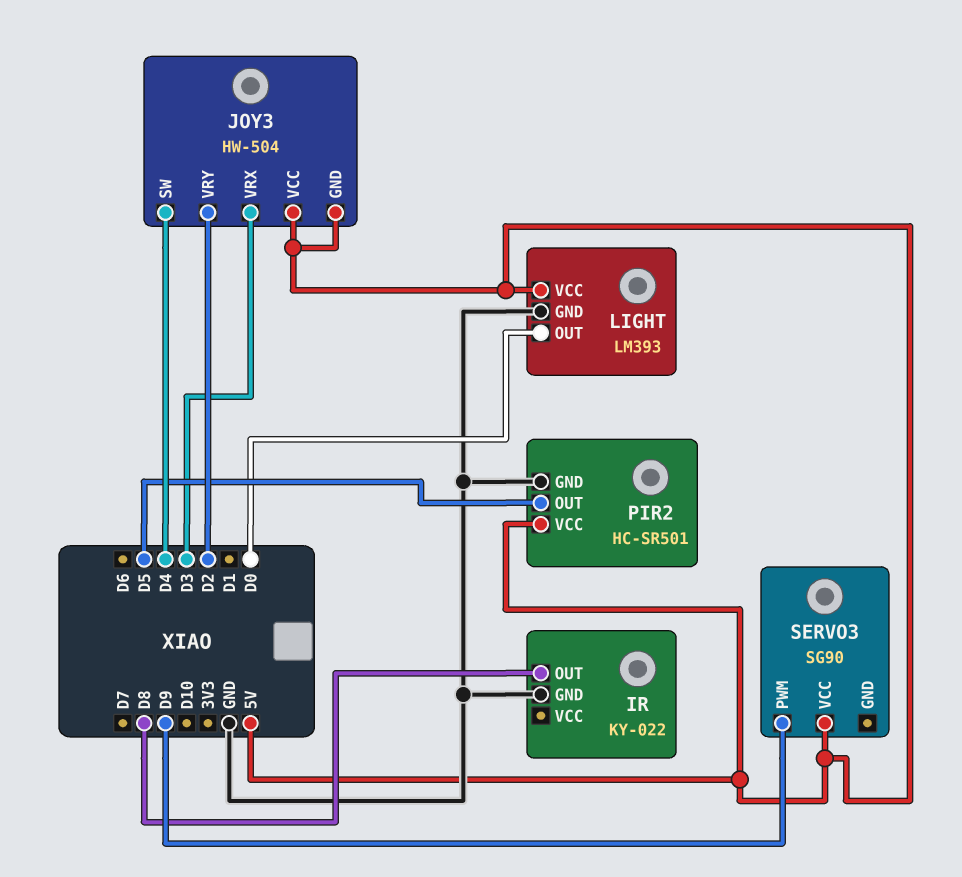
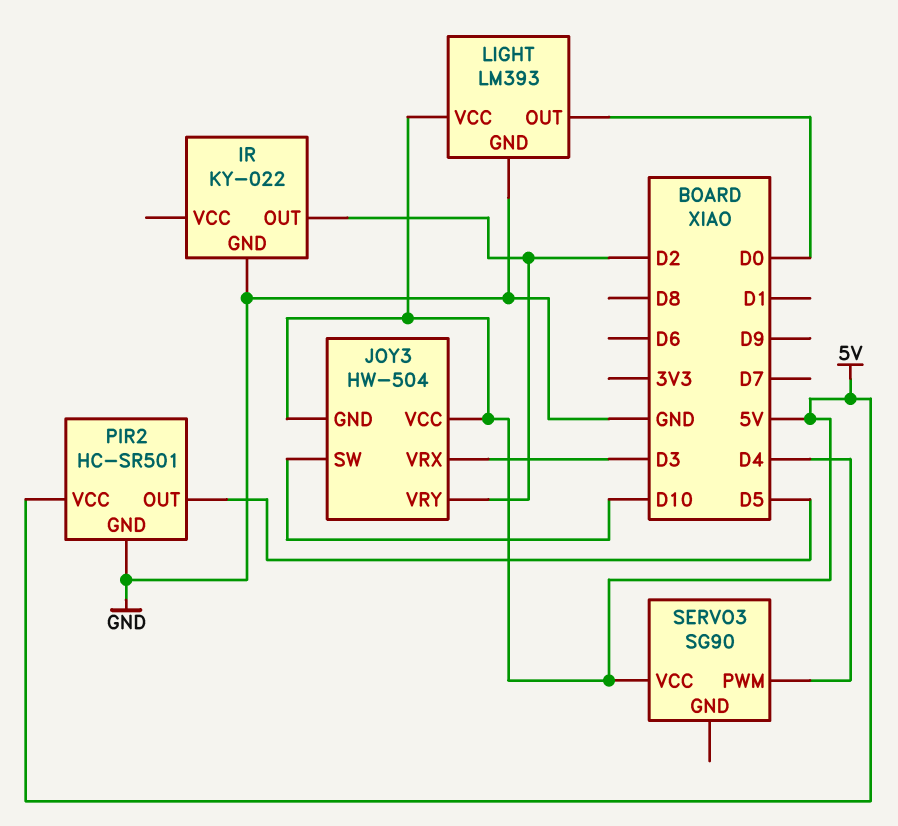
IR pin OUT: D8 -> D2
JOY3 pin SW: D4 -> D10
SERVO3 pin PWM: D9 -> D4

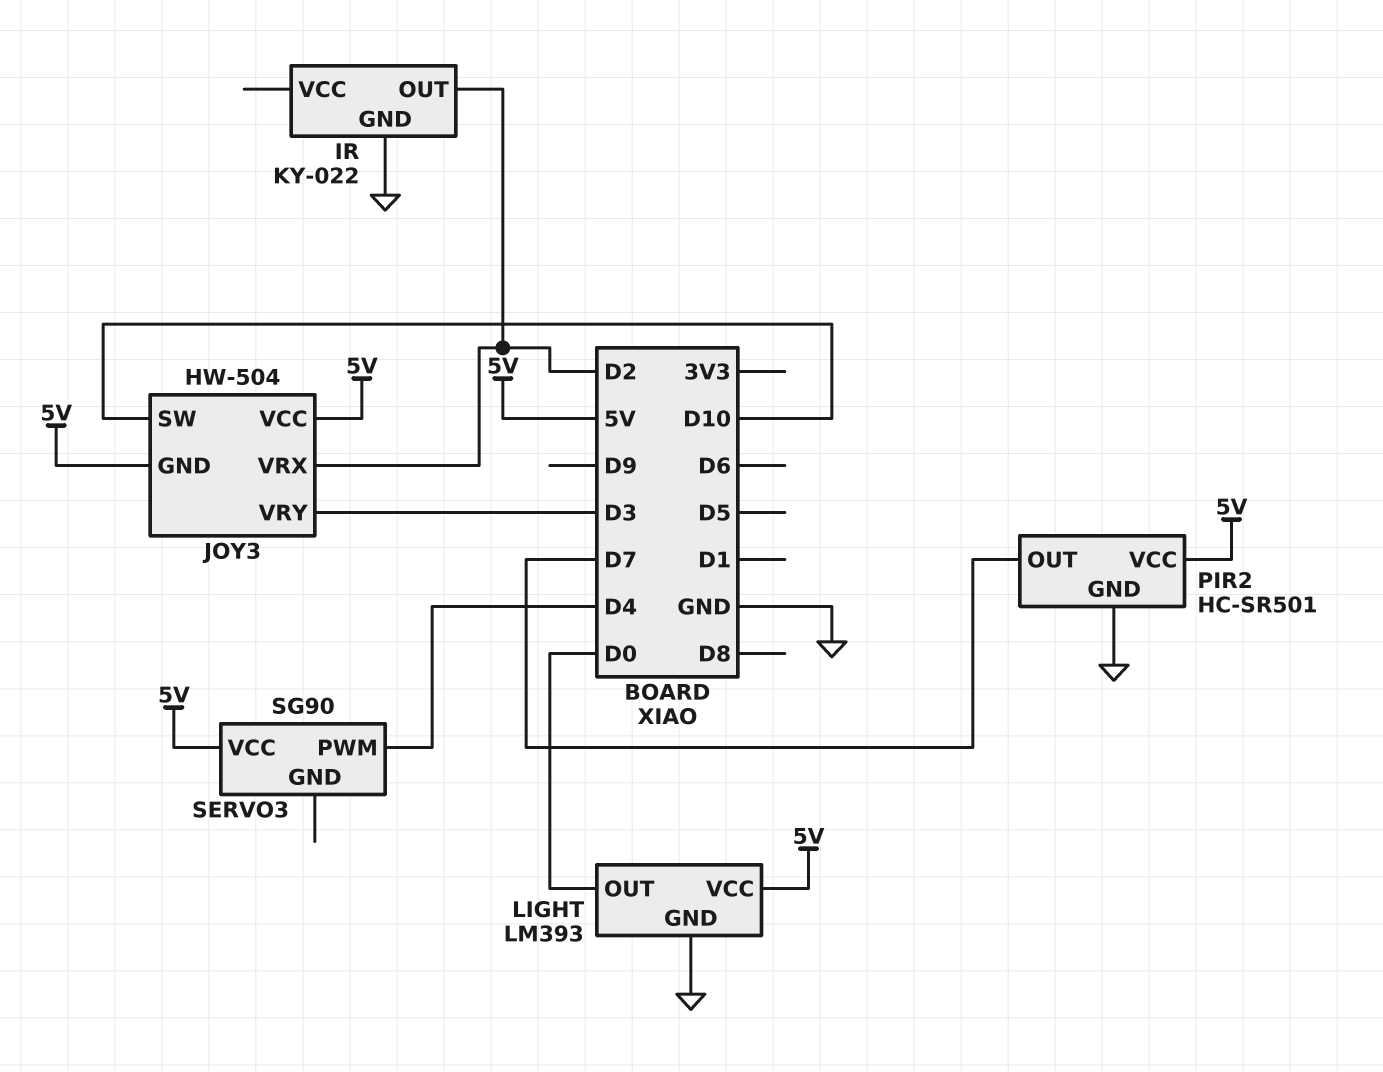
JOY3 pin VRX: D3 -> D2
JOY3 pin VRY: D2 -> D3
PIR2 pin OUT: D5 -> D7

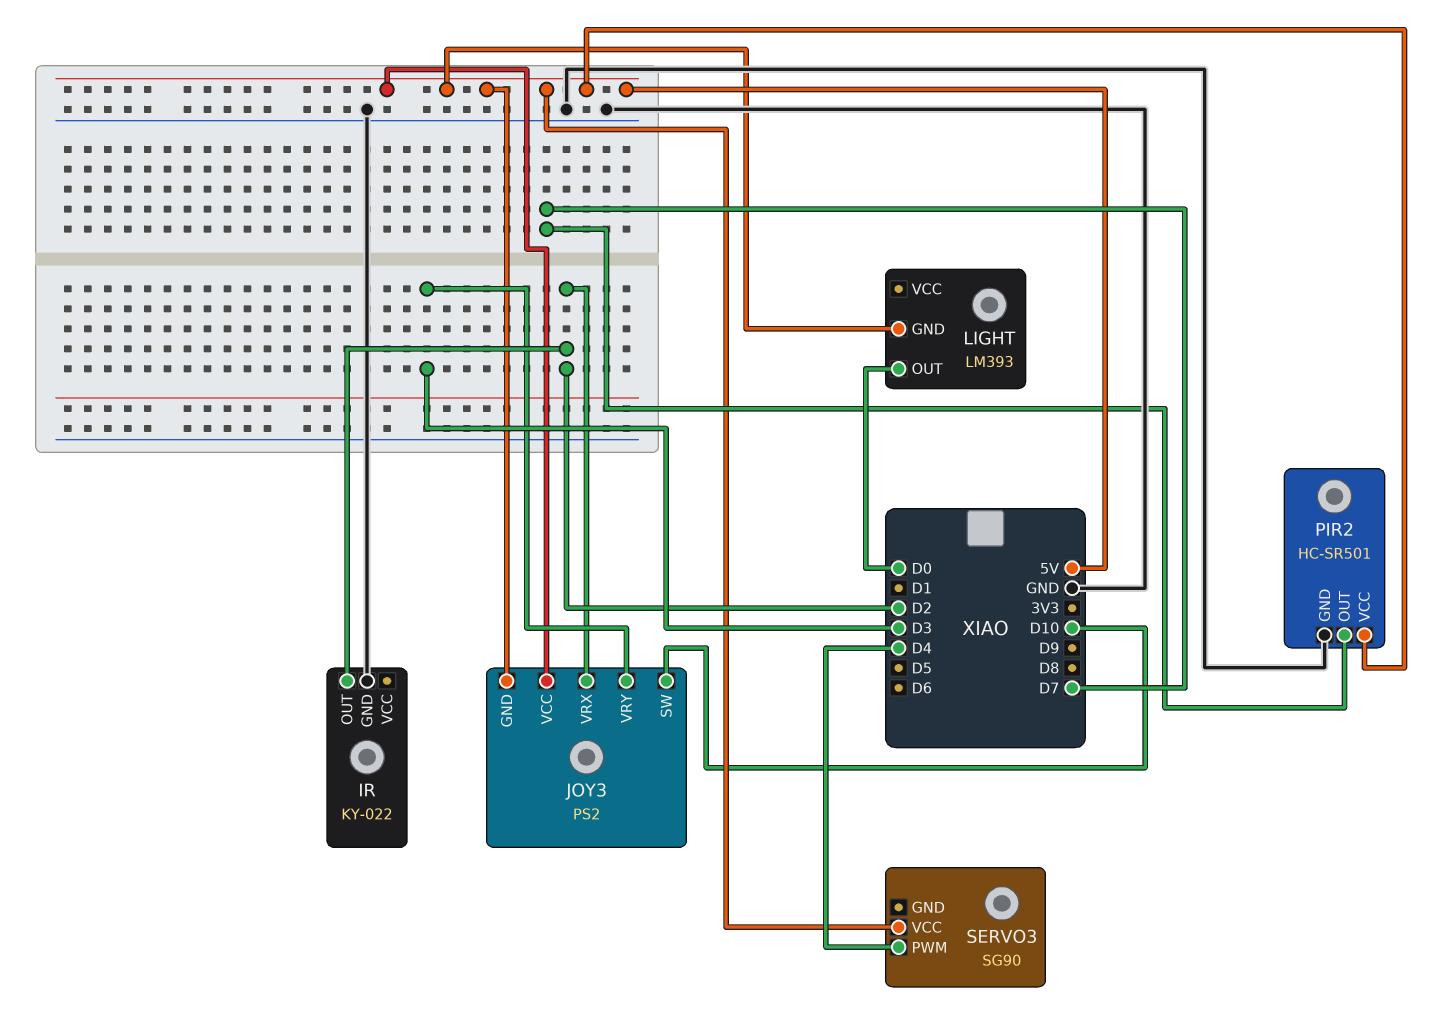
JOY3: HW-504 -> PS2
LIGHT pin GND: GND -> 5V
LIGHT pin VCC: 5V -> none

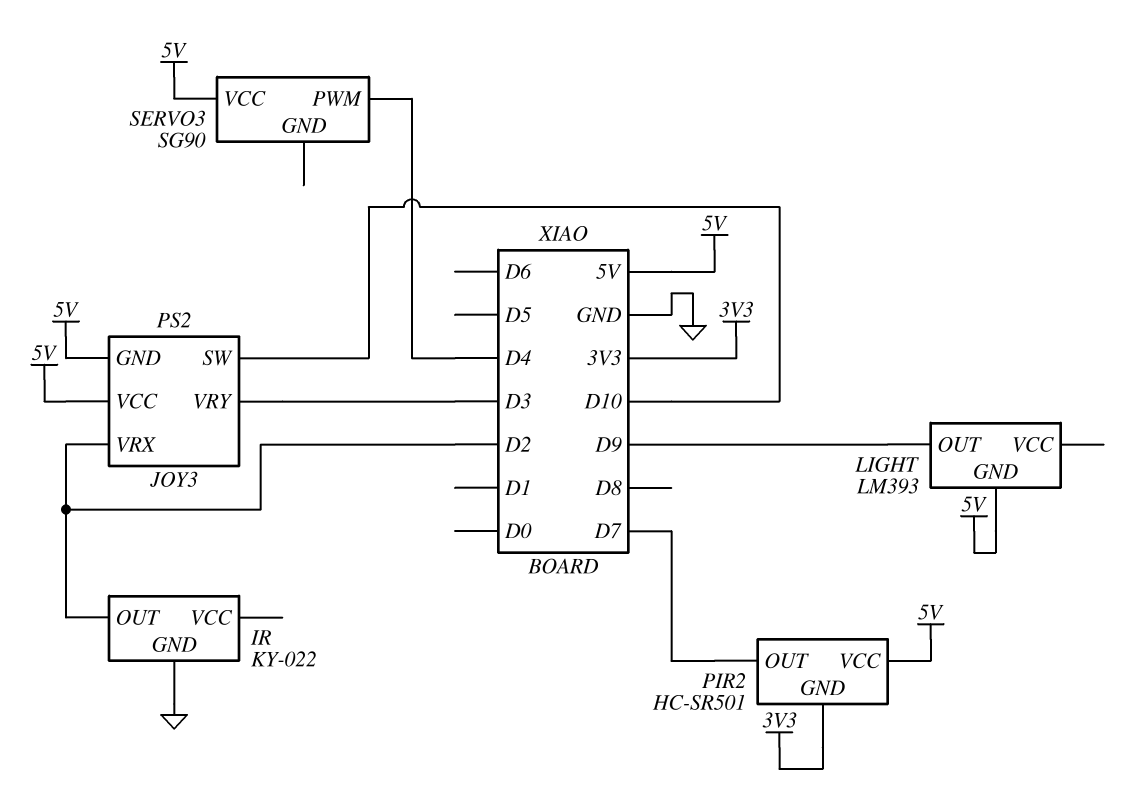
LIGHT pin OUT: D0 -> D9
PIR2 pin GND: GND -> 3V3

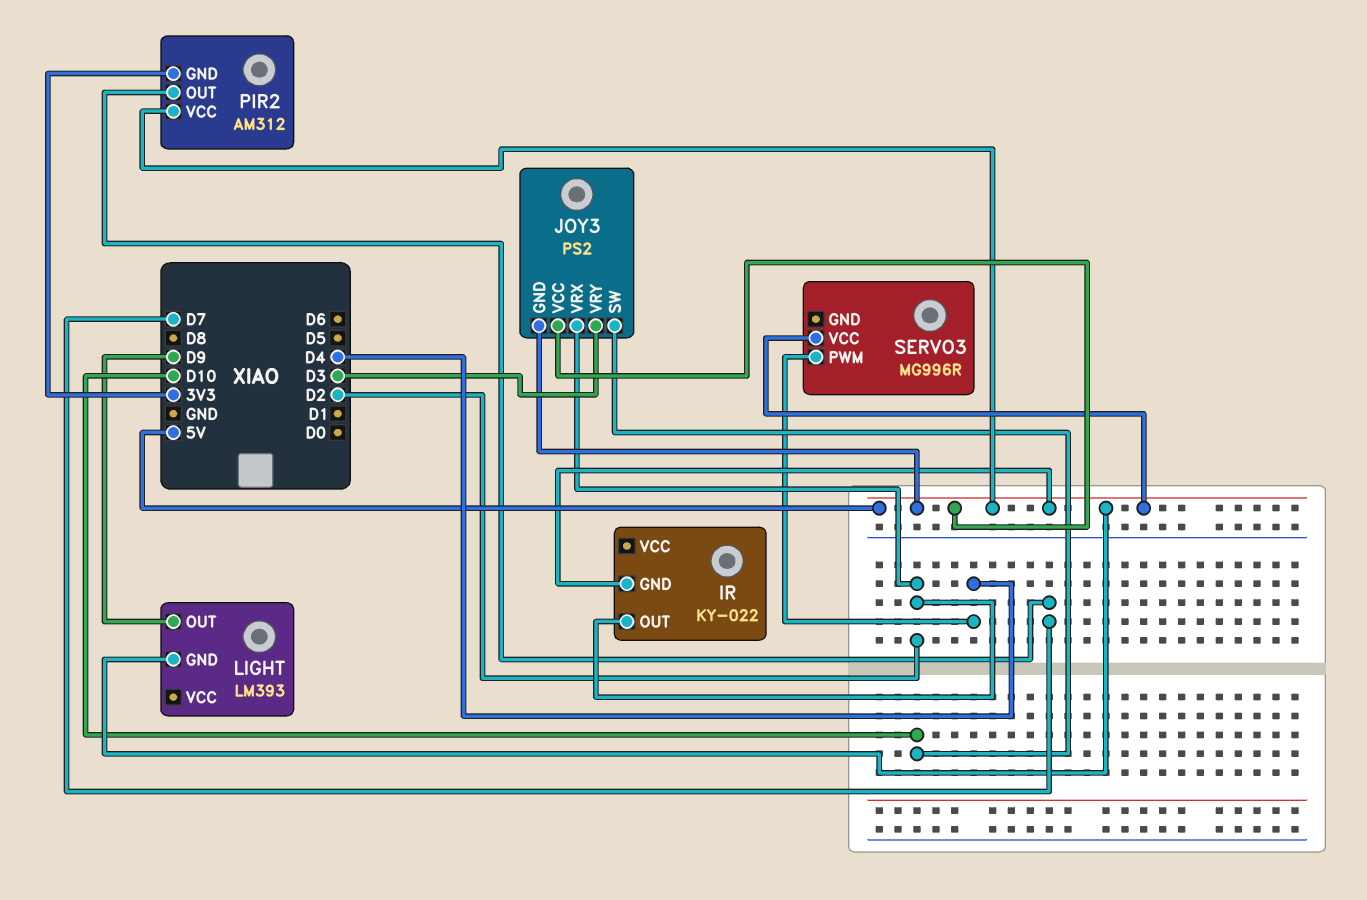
IR pin GND: GND -> 5V
PIR2: HC-SR501 -> AM312
SERVO3: SG90 -> MG996R

